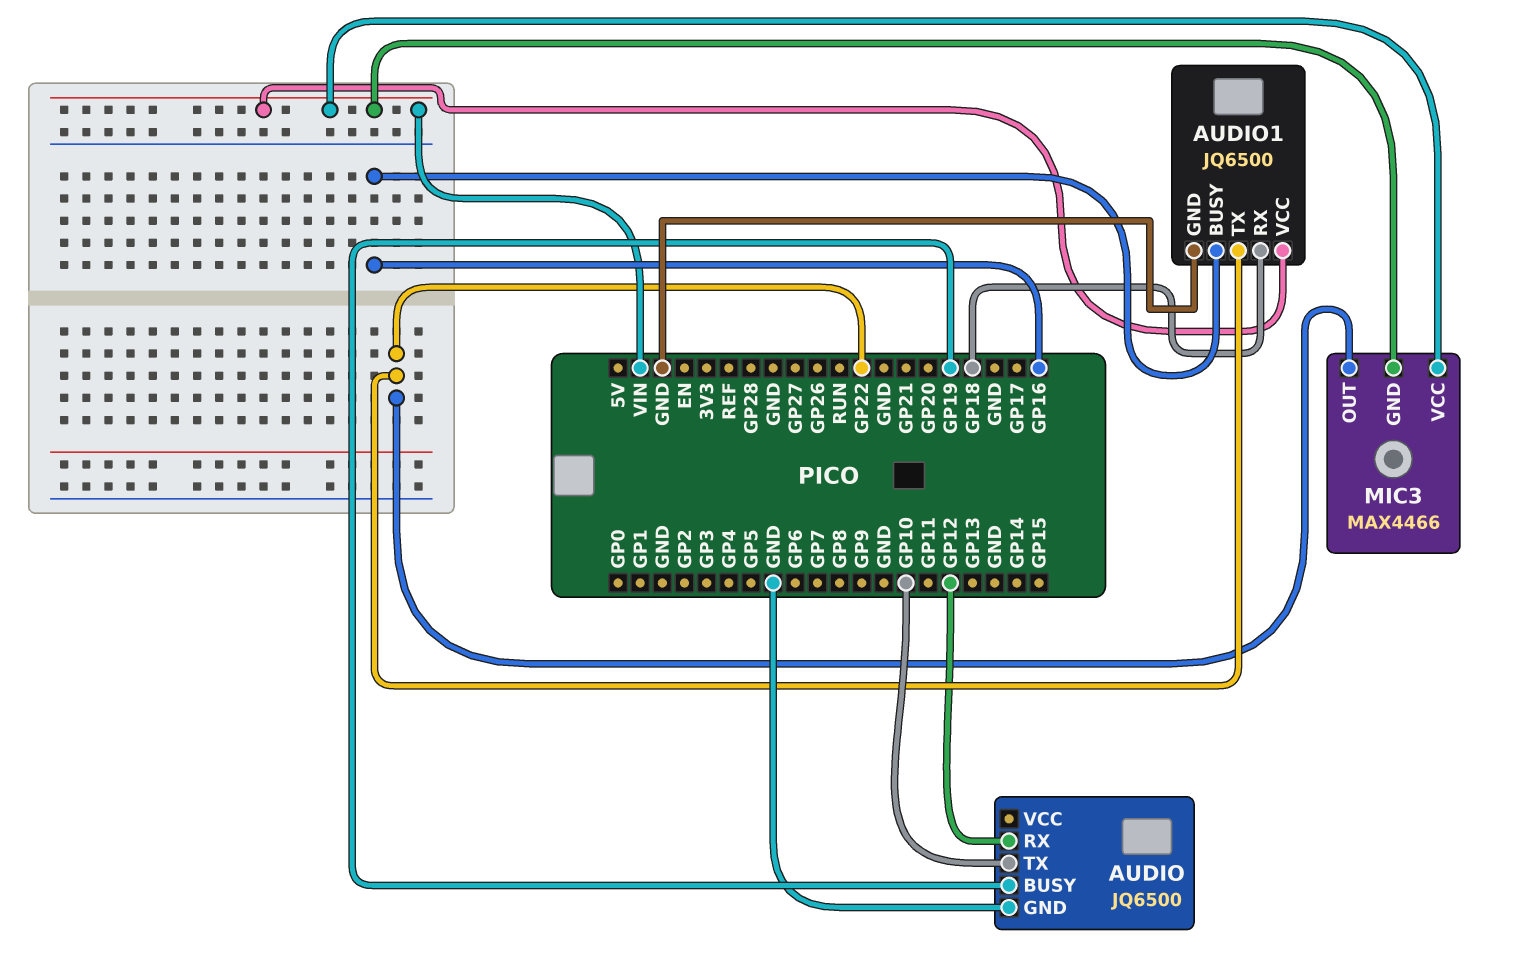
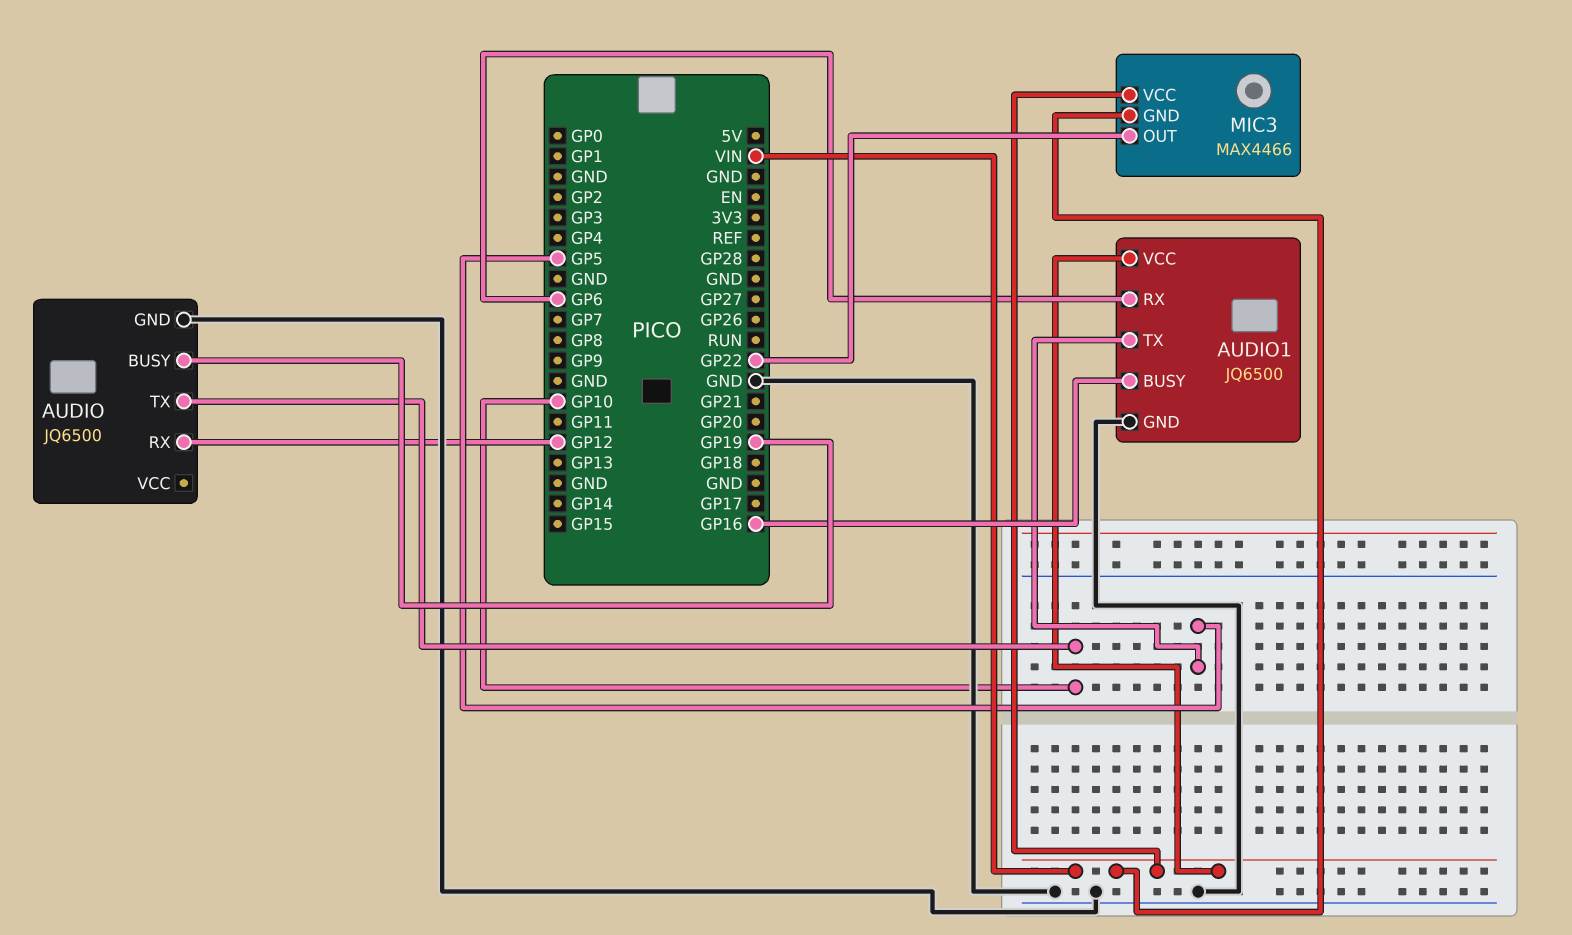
AUDIO1 pin RX: GP18 -> GP6
AUDIO1 pin TX: GP22 -> GP5

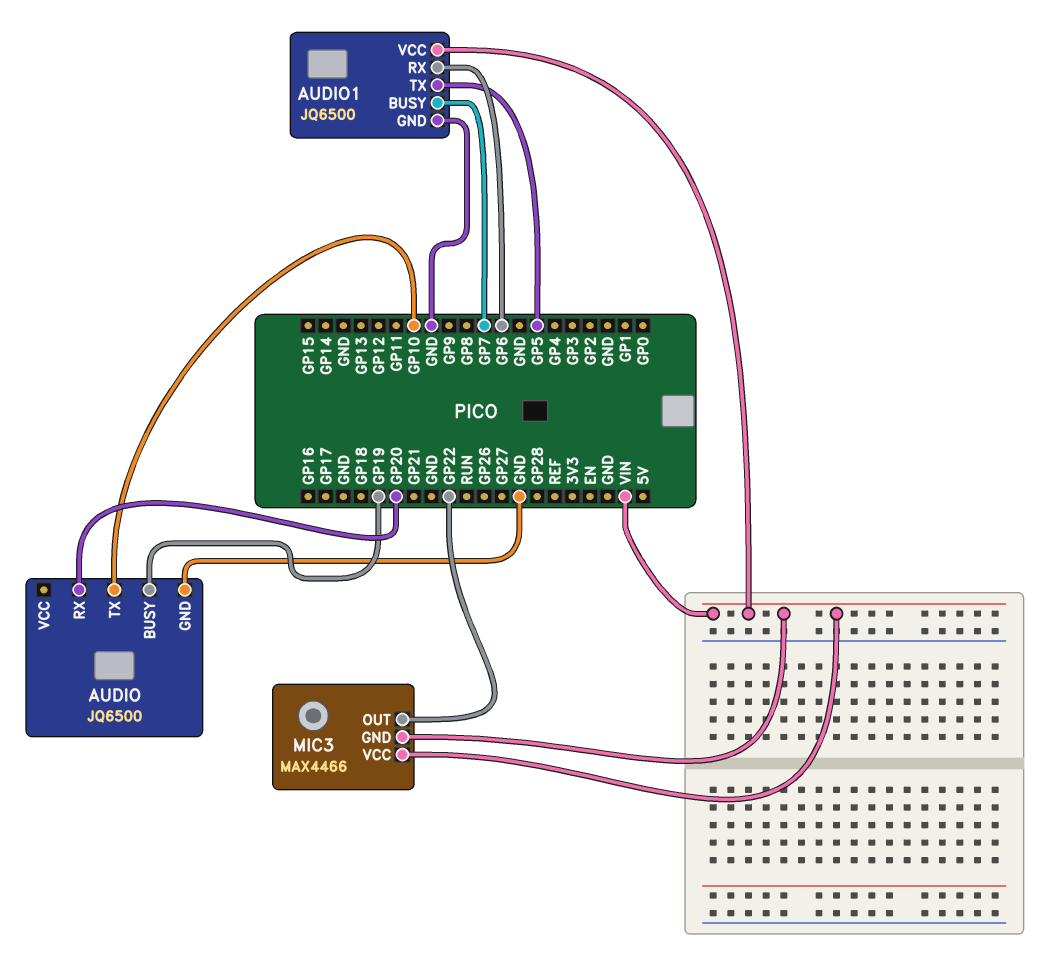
AUDIO pin RX: GP12 -> GP20
AUDIO1 pin BUSY: GP16 -> GP7

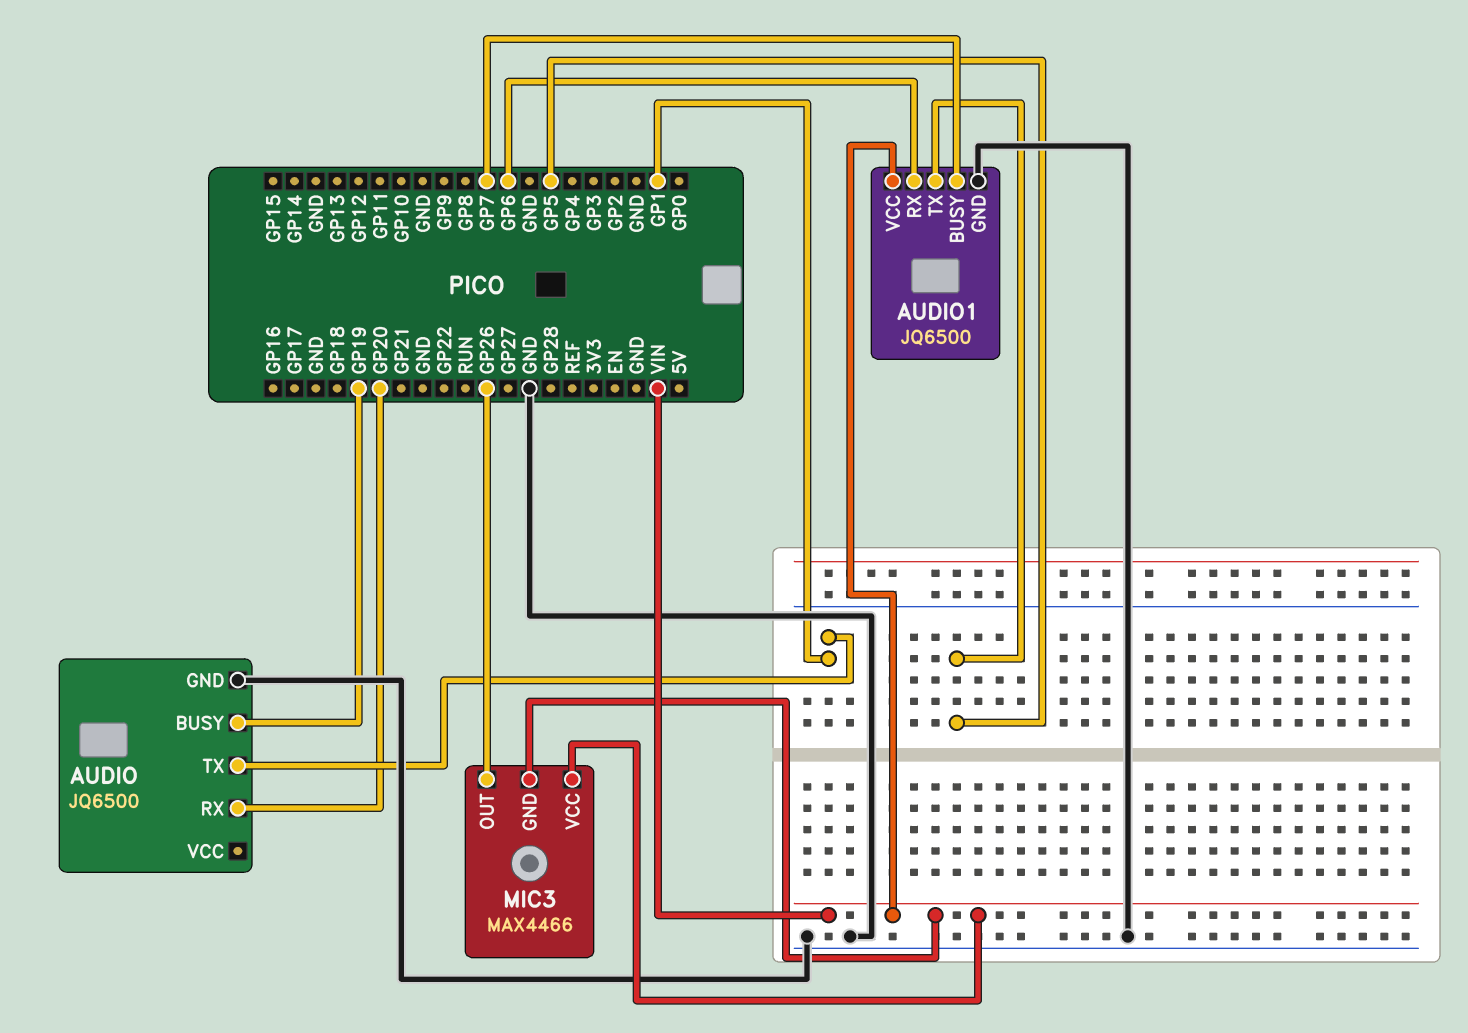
AUDIO pin TX: GP10 -> GP1
MIC3 pin OUT: GP22 -> GP26

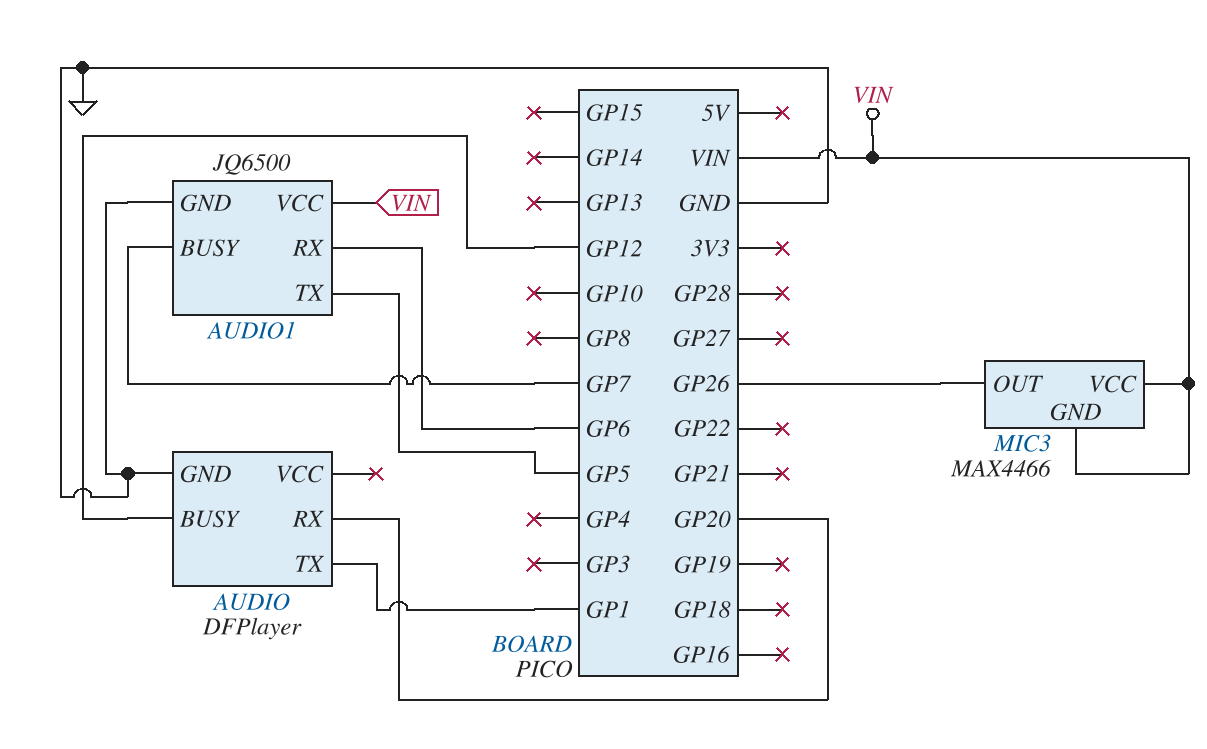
AUDIO: JQ6500 -> DFPlayer
AUDIO pin BUSY: GP19 -> GP12

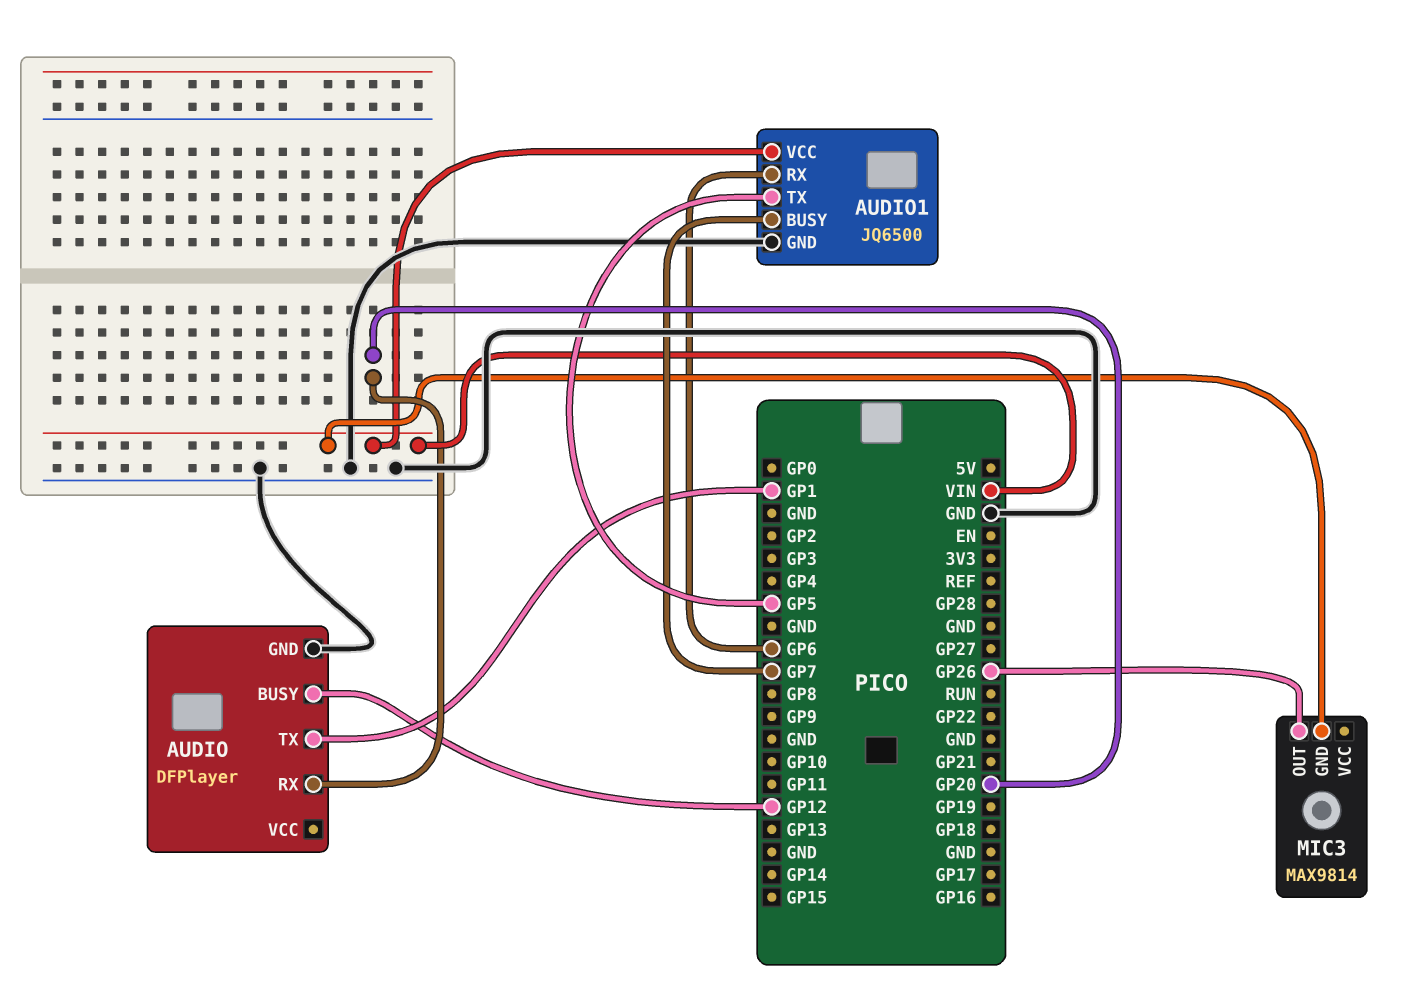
MIC3: MAX4466 -> MAX9814
MIC3 pin VCC: VIN -> none

